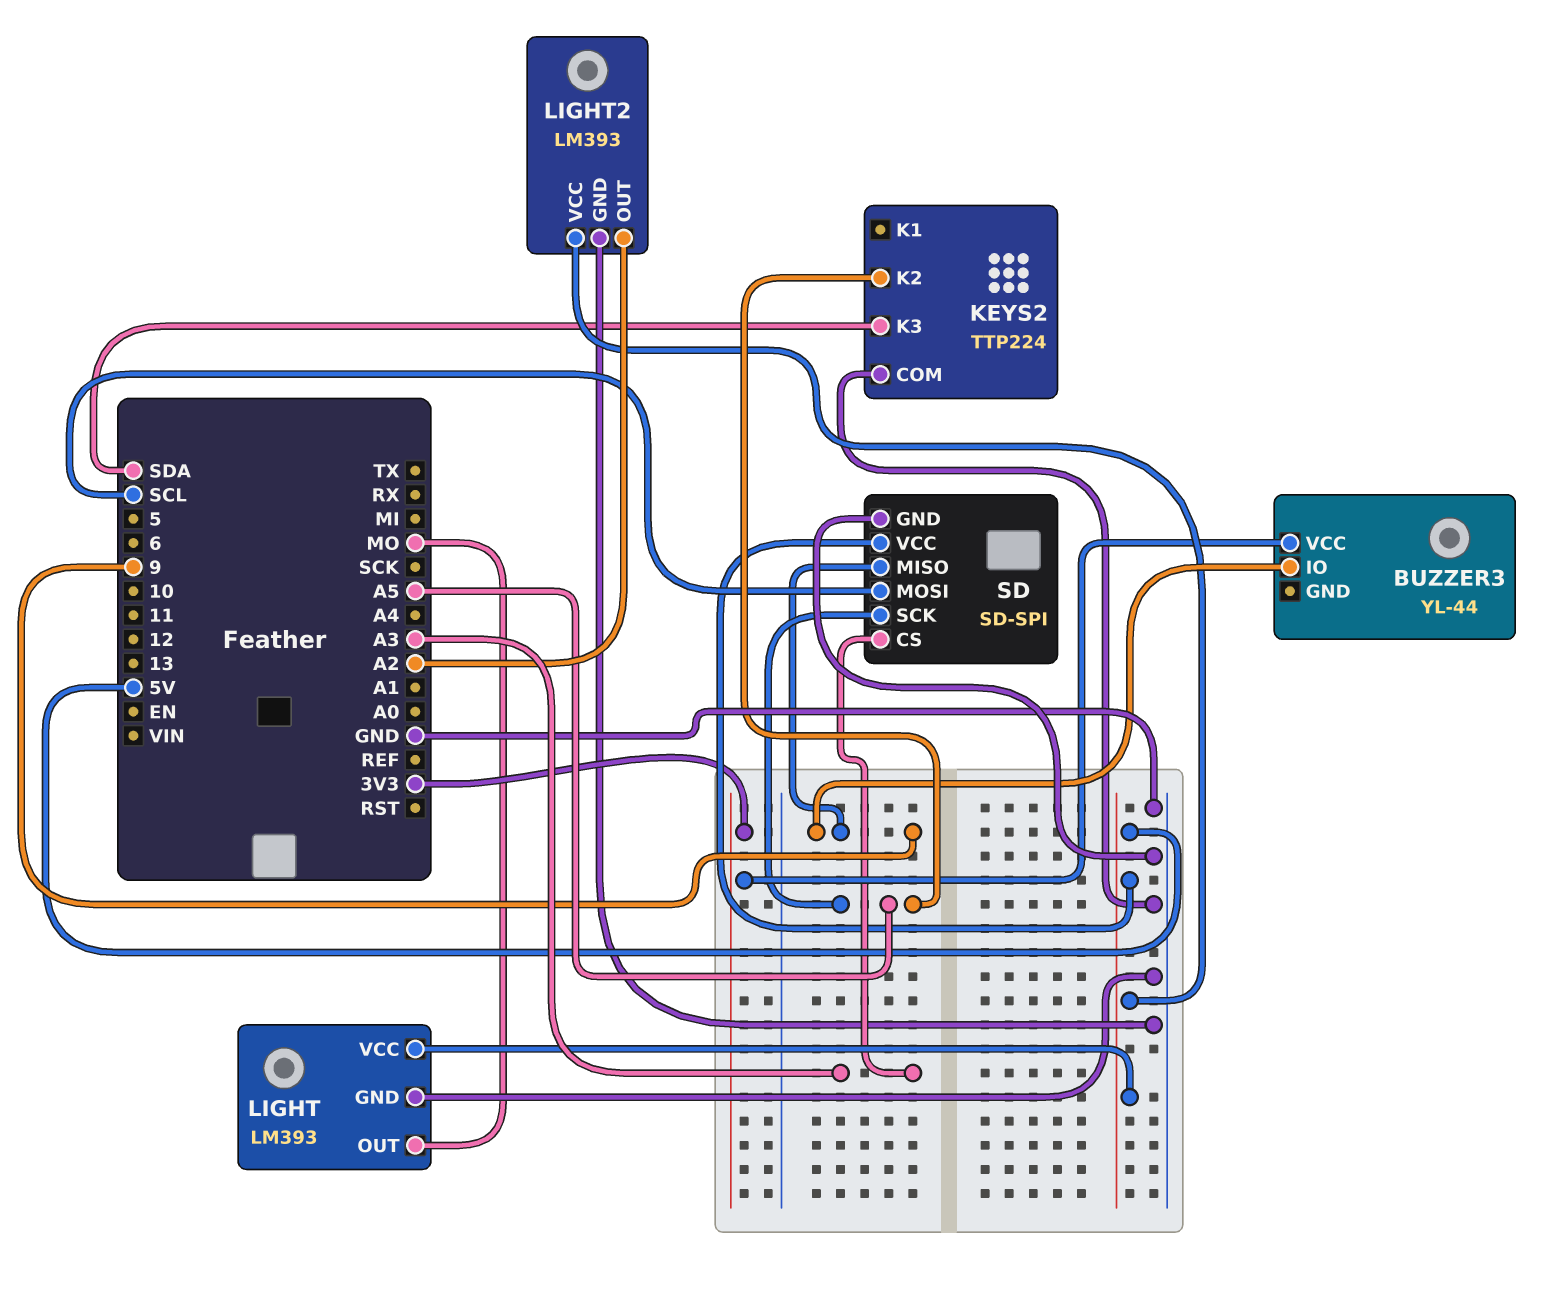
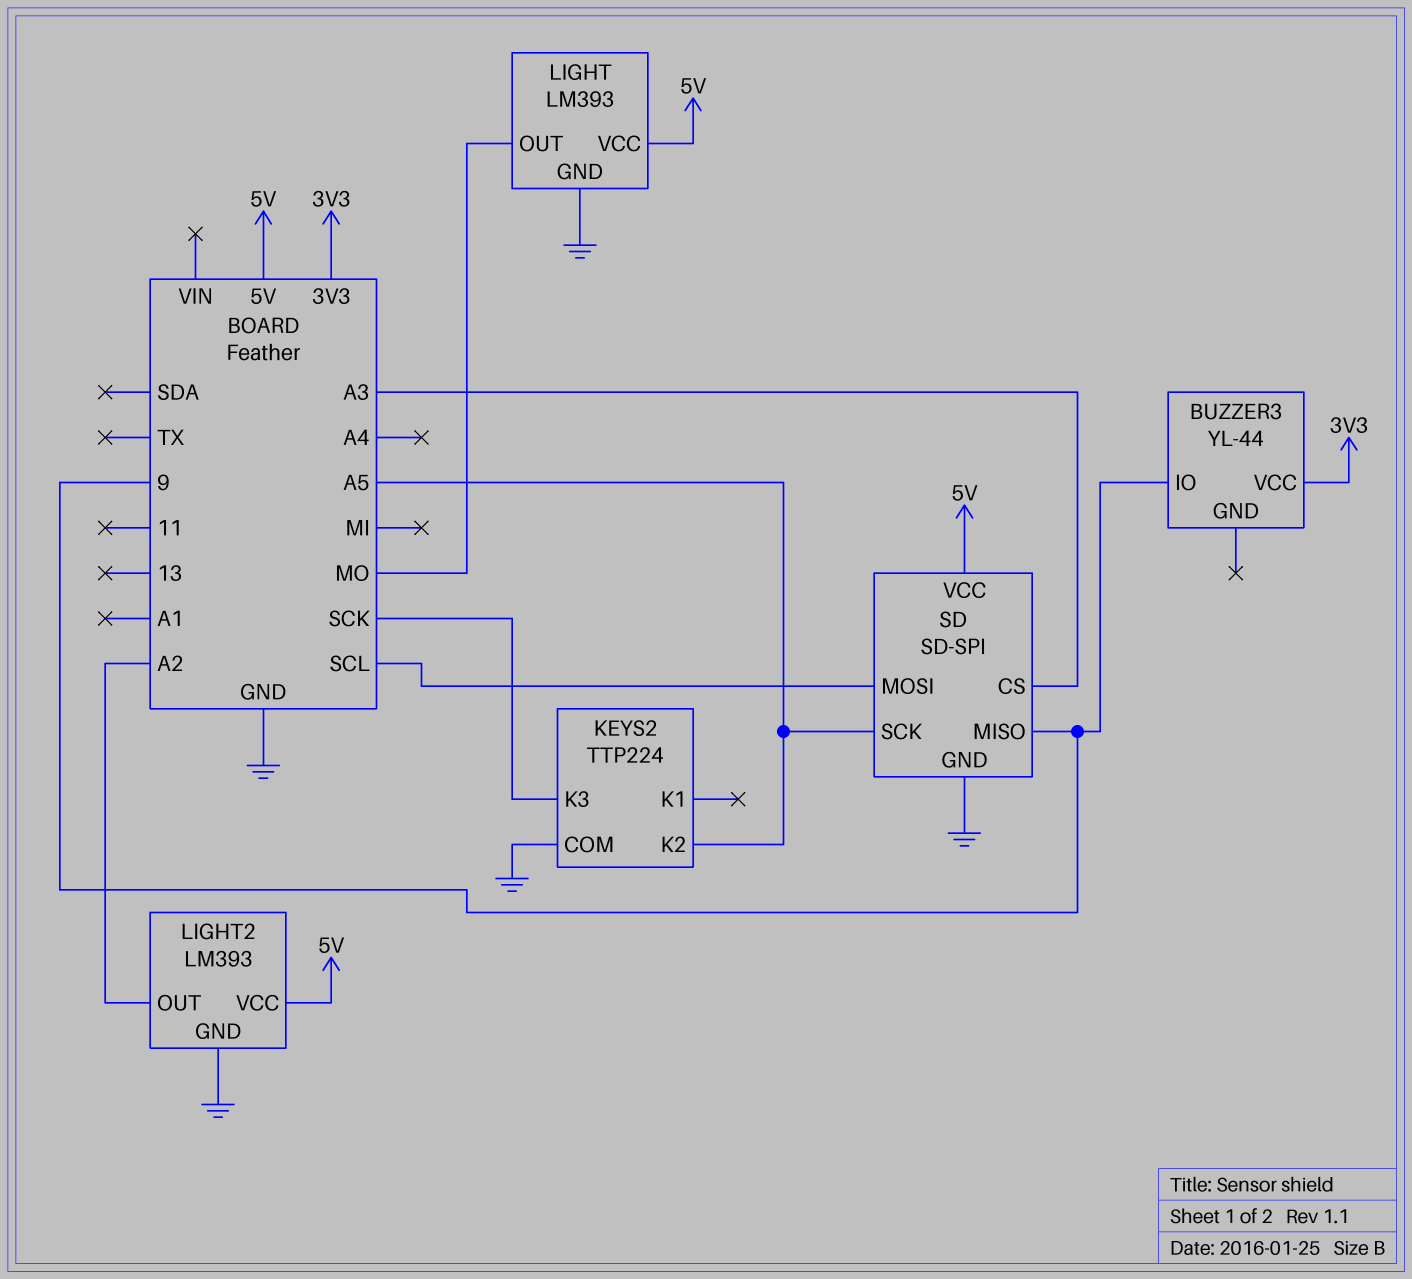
KEYS2 pin K3: SDA -> SCK

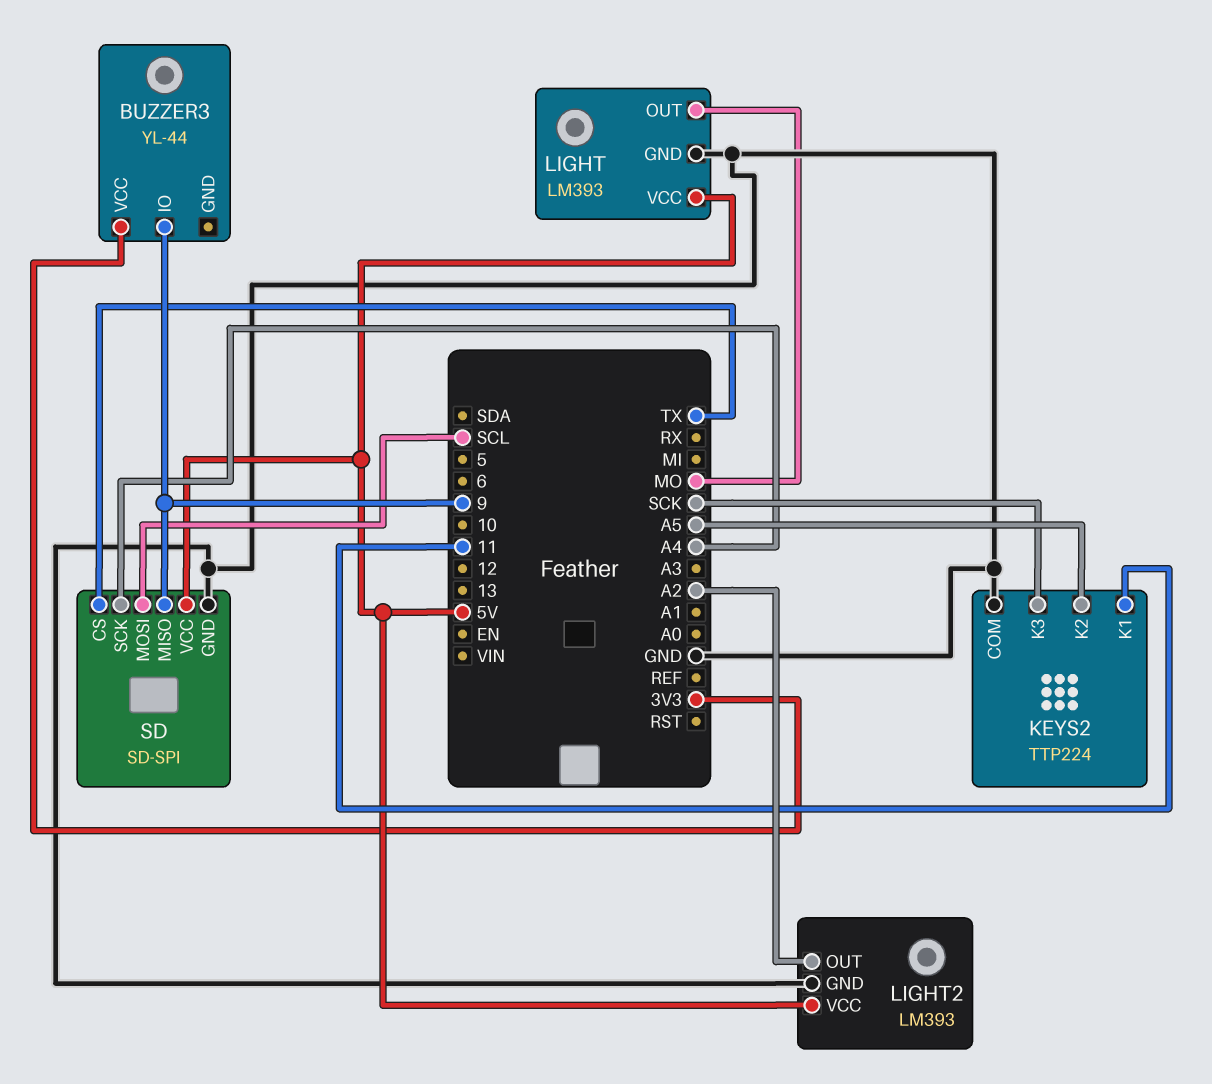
KEYS2 pin K1: none -> 11
SD pin CS: A3 -> TX
SD pin SCK: A5 -> A4

